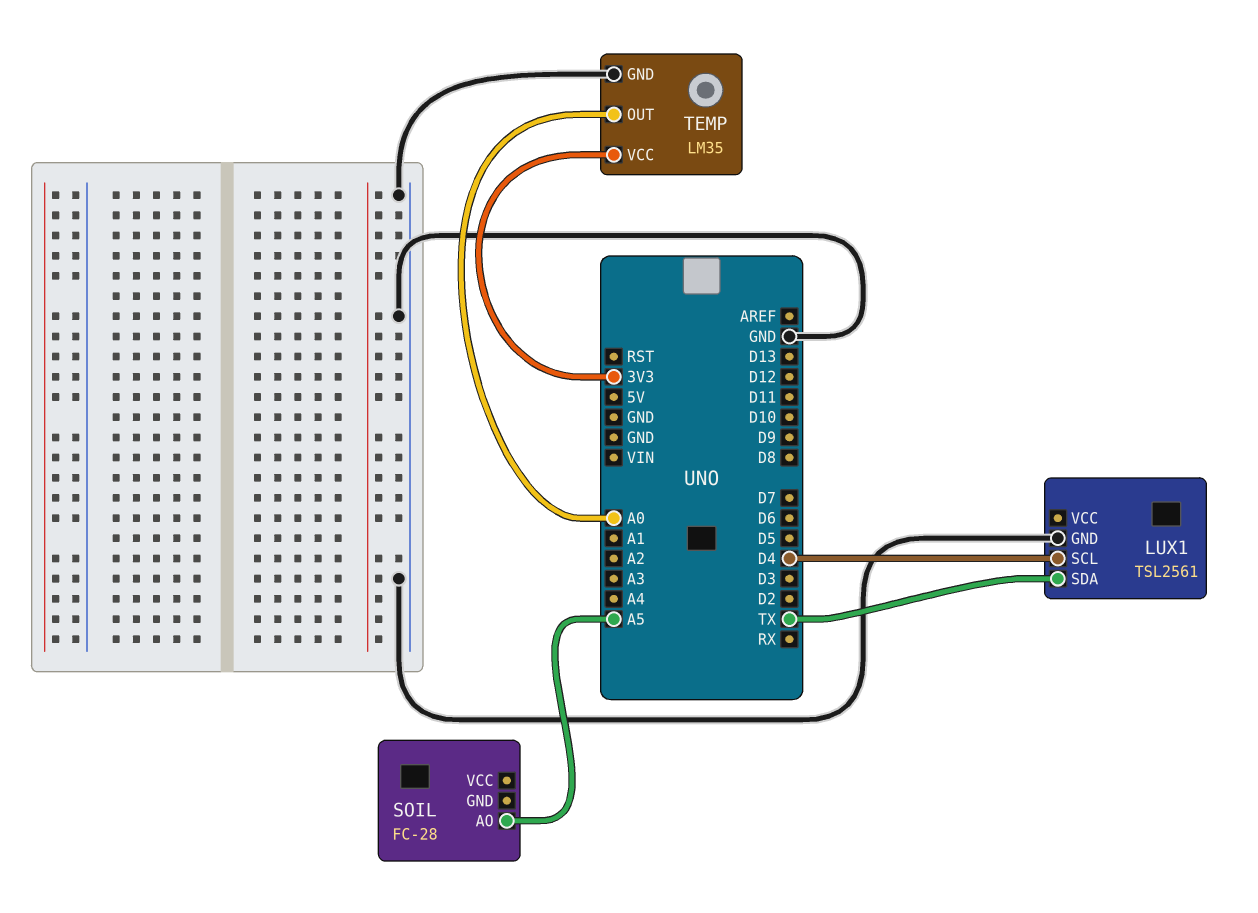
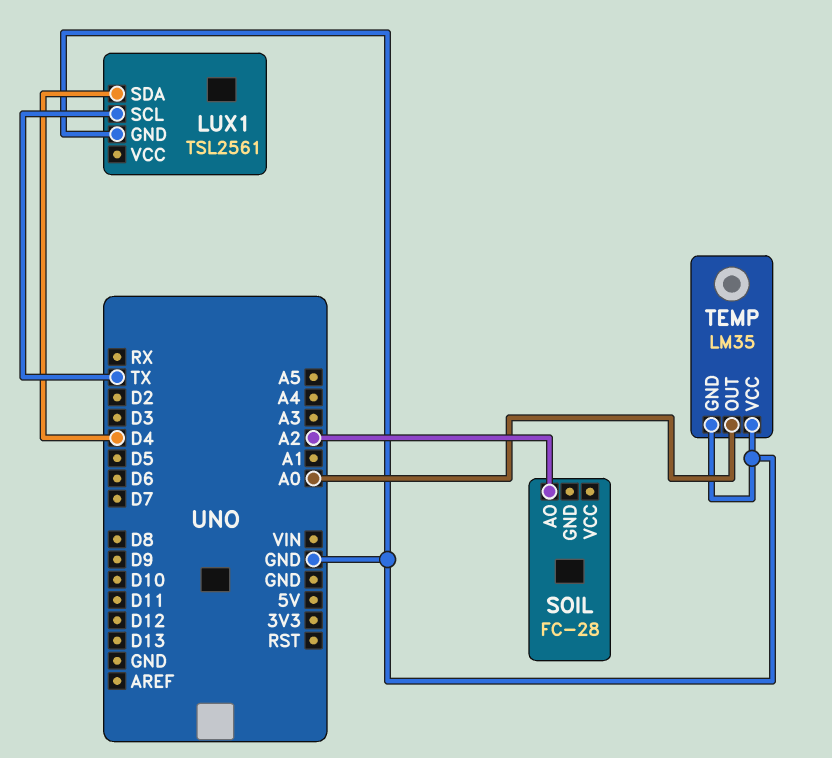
LUX1 pin SCL: D4 -> TX
LUX1 pin SDA: TX -> D4
SOIL pin AO: A5 -> A2
TEMP pin VCC: 3V3 -> GND

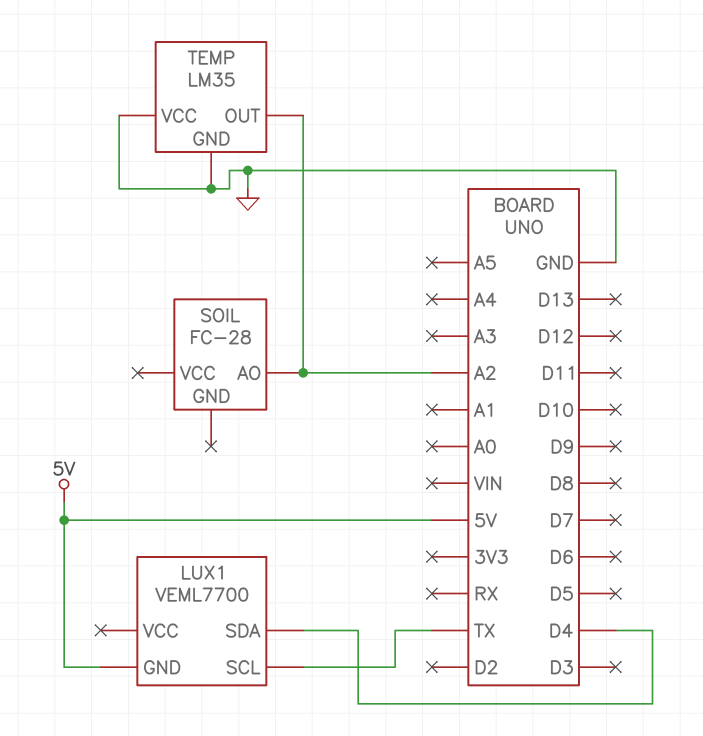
LUX1: TSL2561 -> VEML7700
LUX1 pin GND: GND -> 5V
TEMP pin OUT: A0 -> A2

